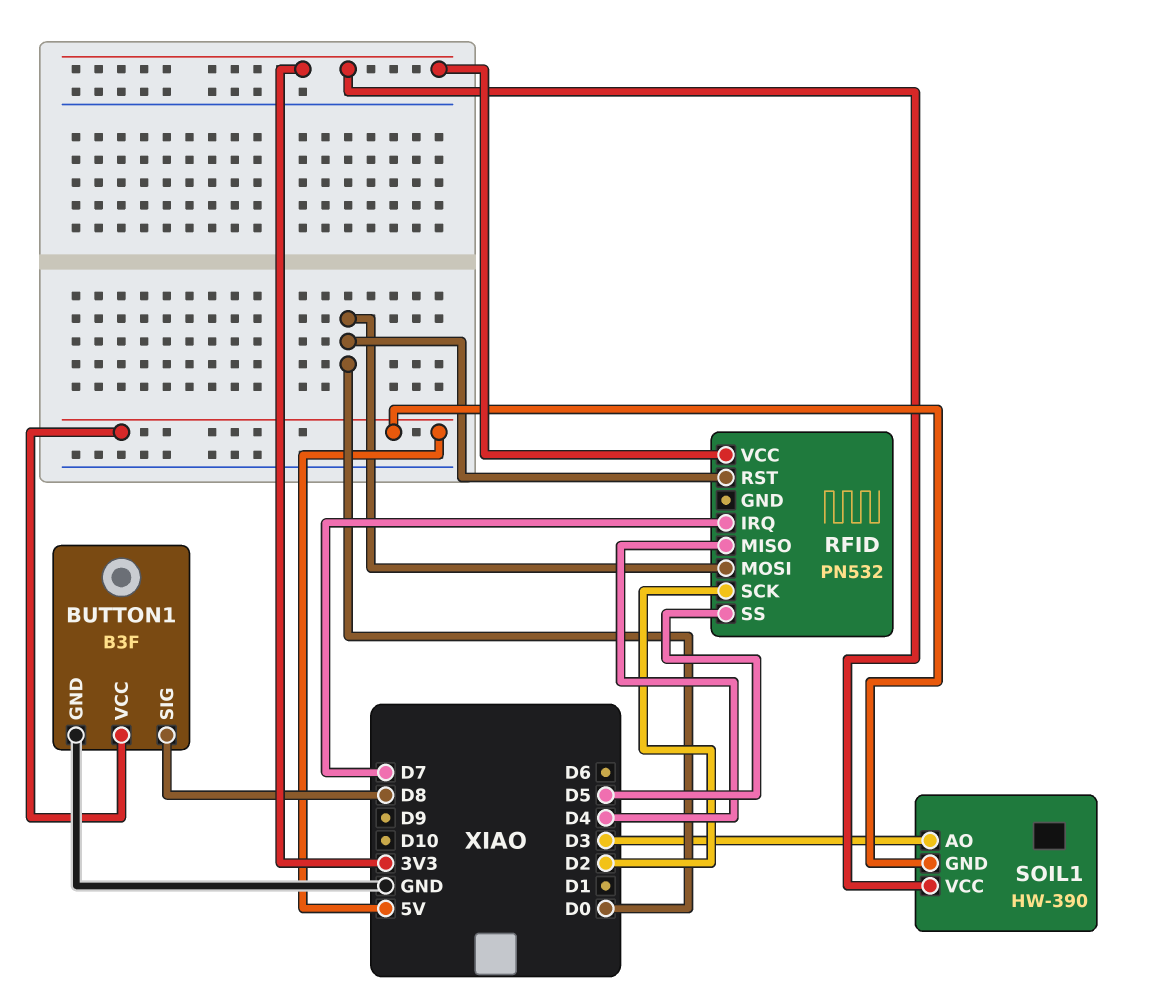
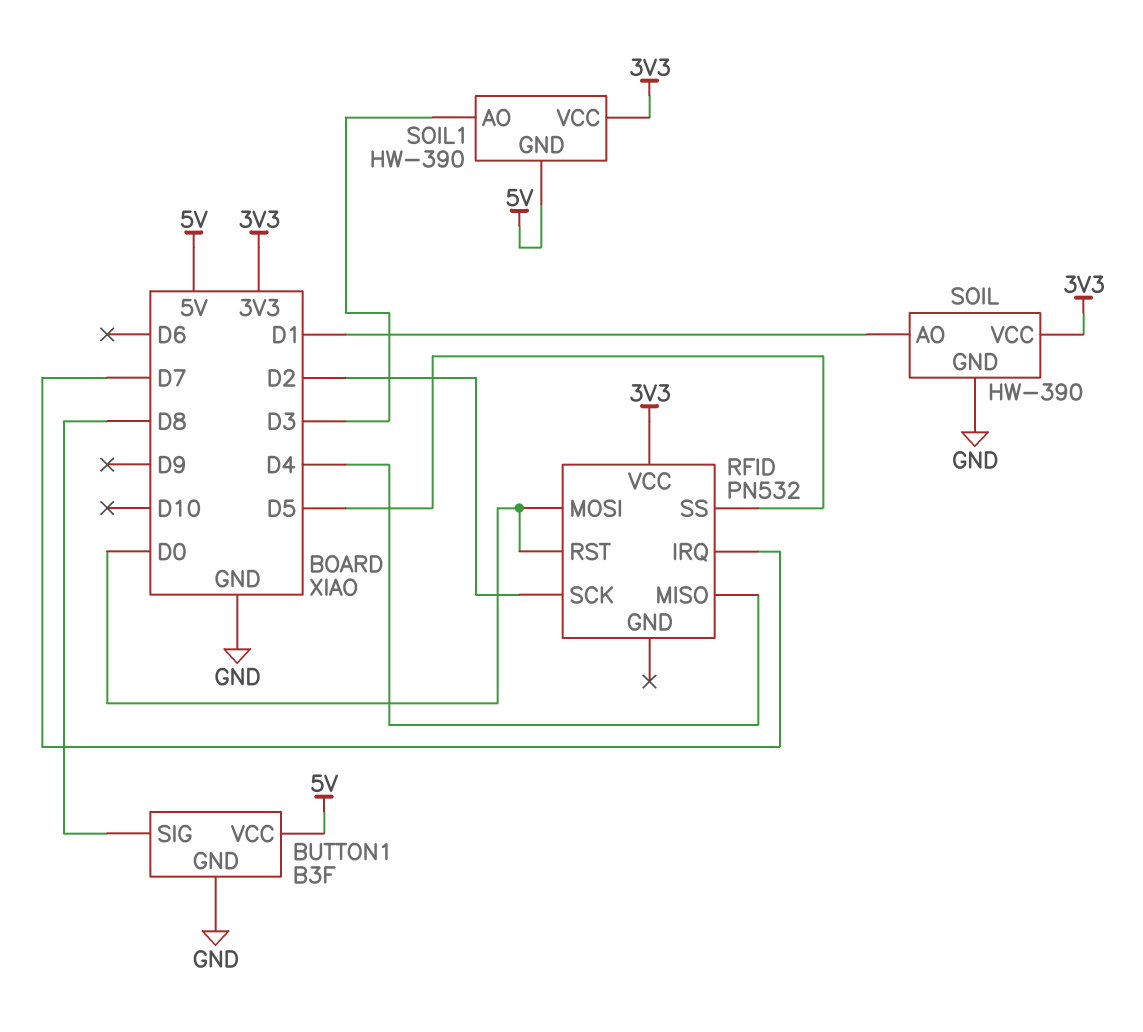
SOIL: none -> HW-390
SOIL pin AO: none -> D1
SOIL pin GND: none -> GND
SOIL pin VCC: none -> 3V3

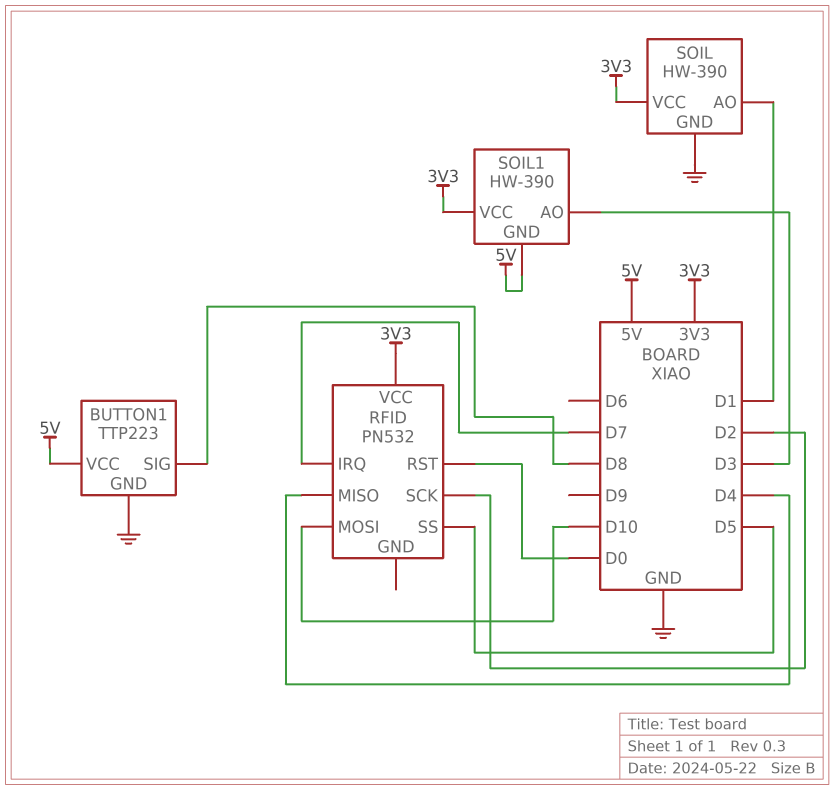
BUTTON1: B3F -> TTP223
RFID pin MOSI: D0 -> D10

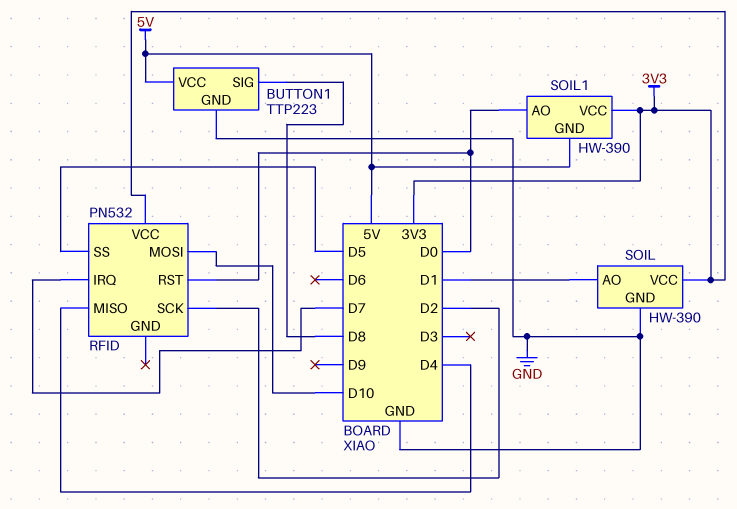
SOIL1 pin AO: D3 -> D0

